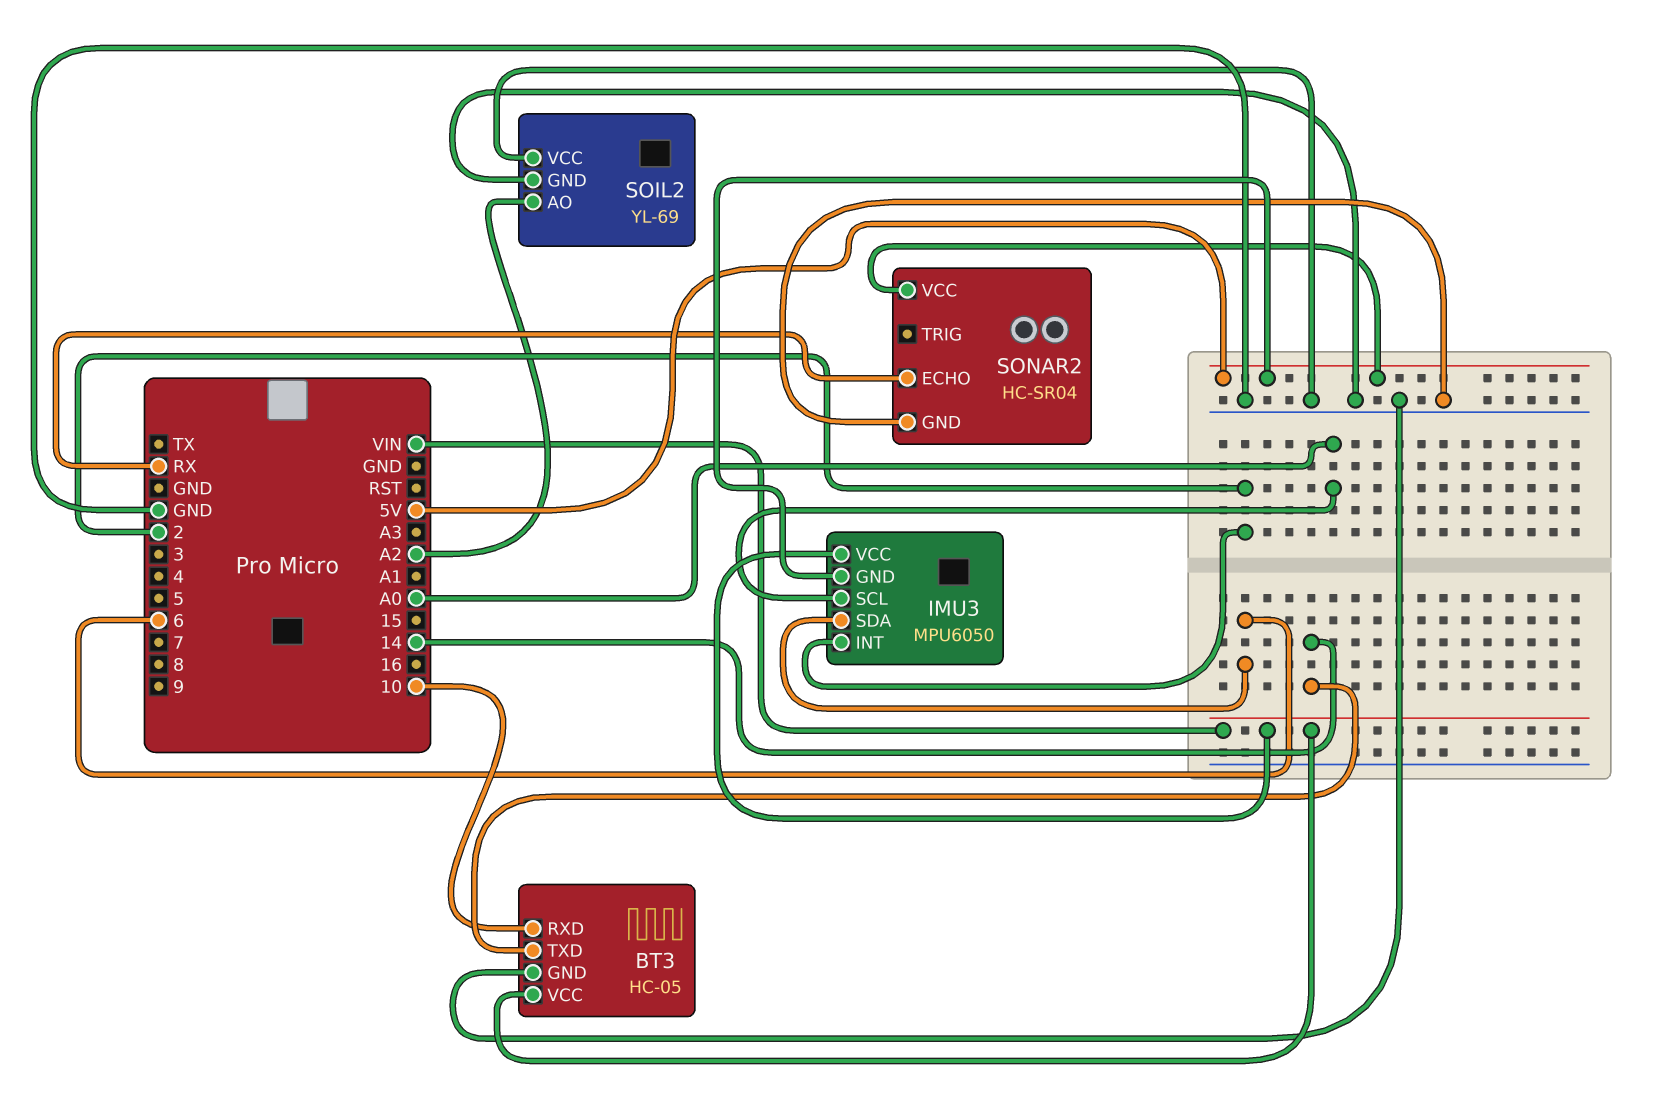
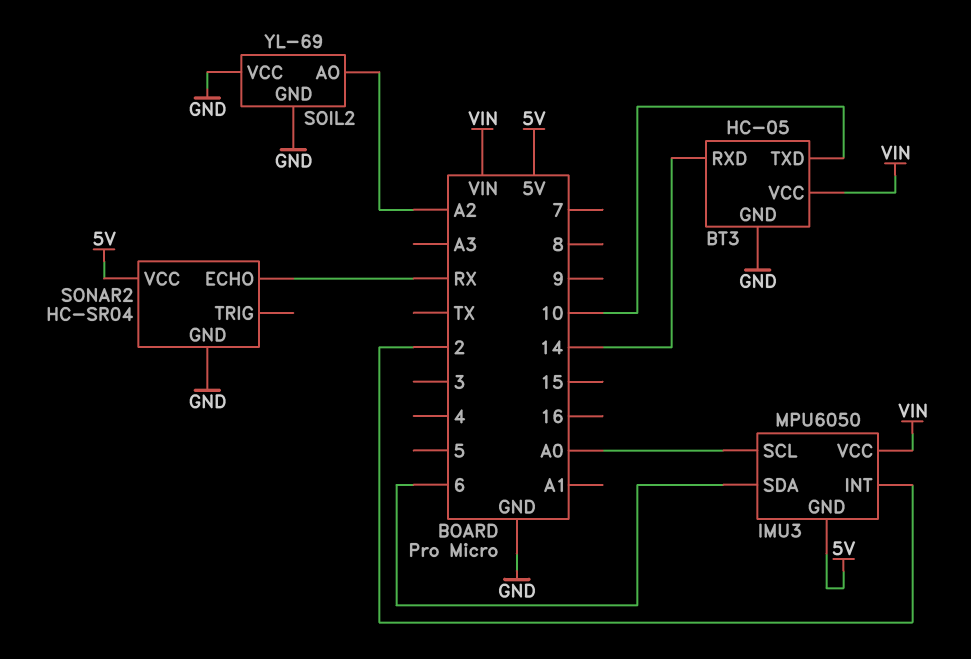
BT3 pin RXD: 10 -> 14
BT3 pin TXD: 14 -> 10

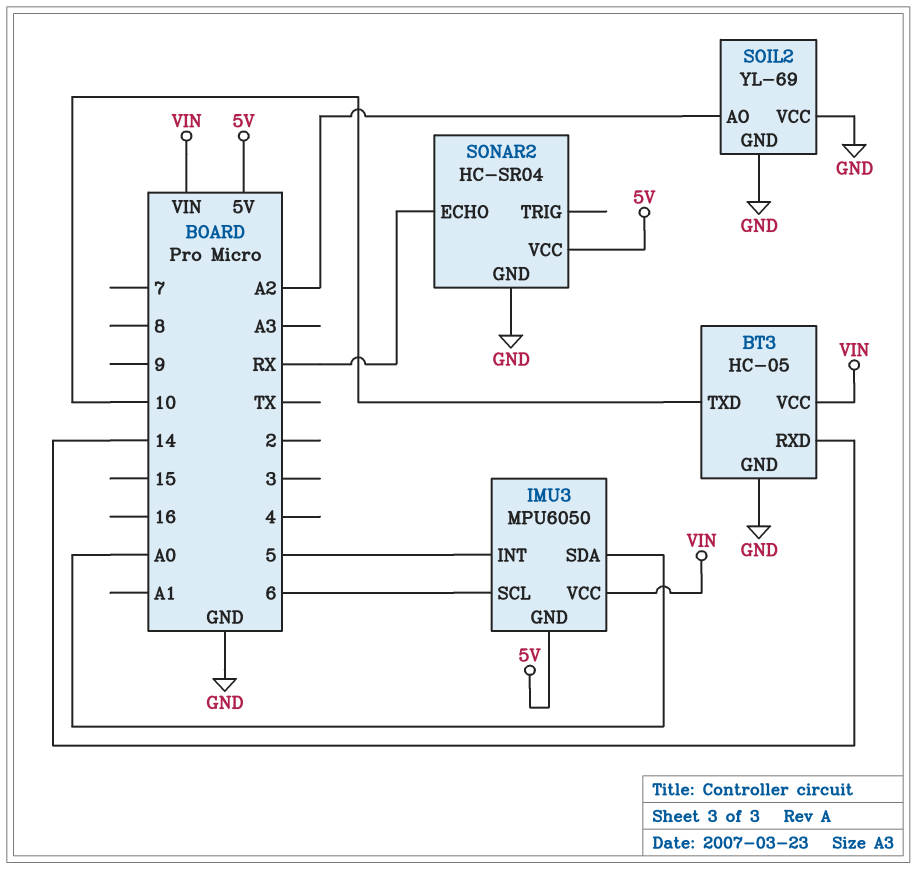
IMU3 pin INT: 2 -> 5
IMU3 pin SCL: A0 -> 6
IMU3 pin SDA: 6 -> A0

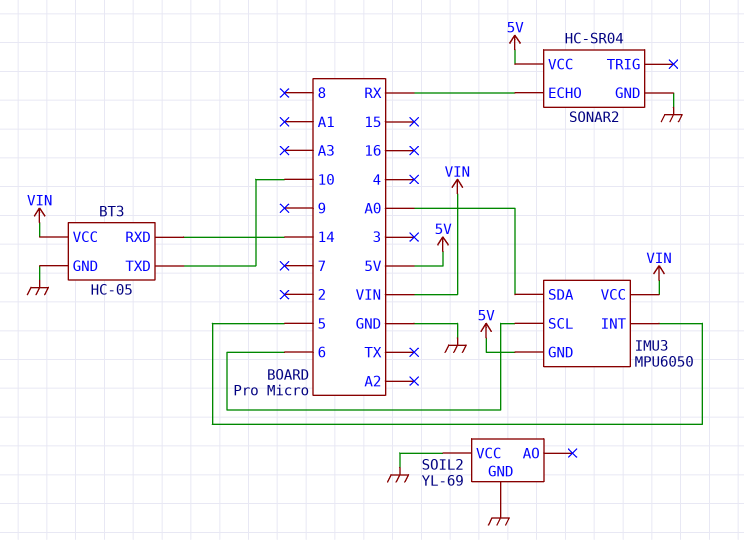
SOIL2 pin AO: A2 -> none

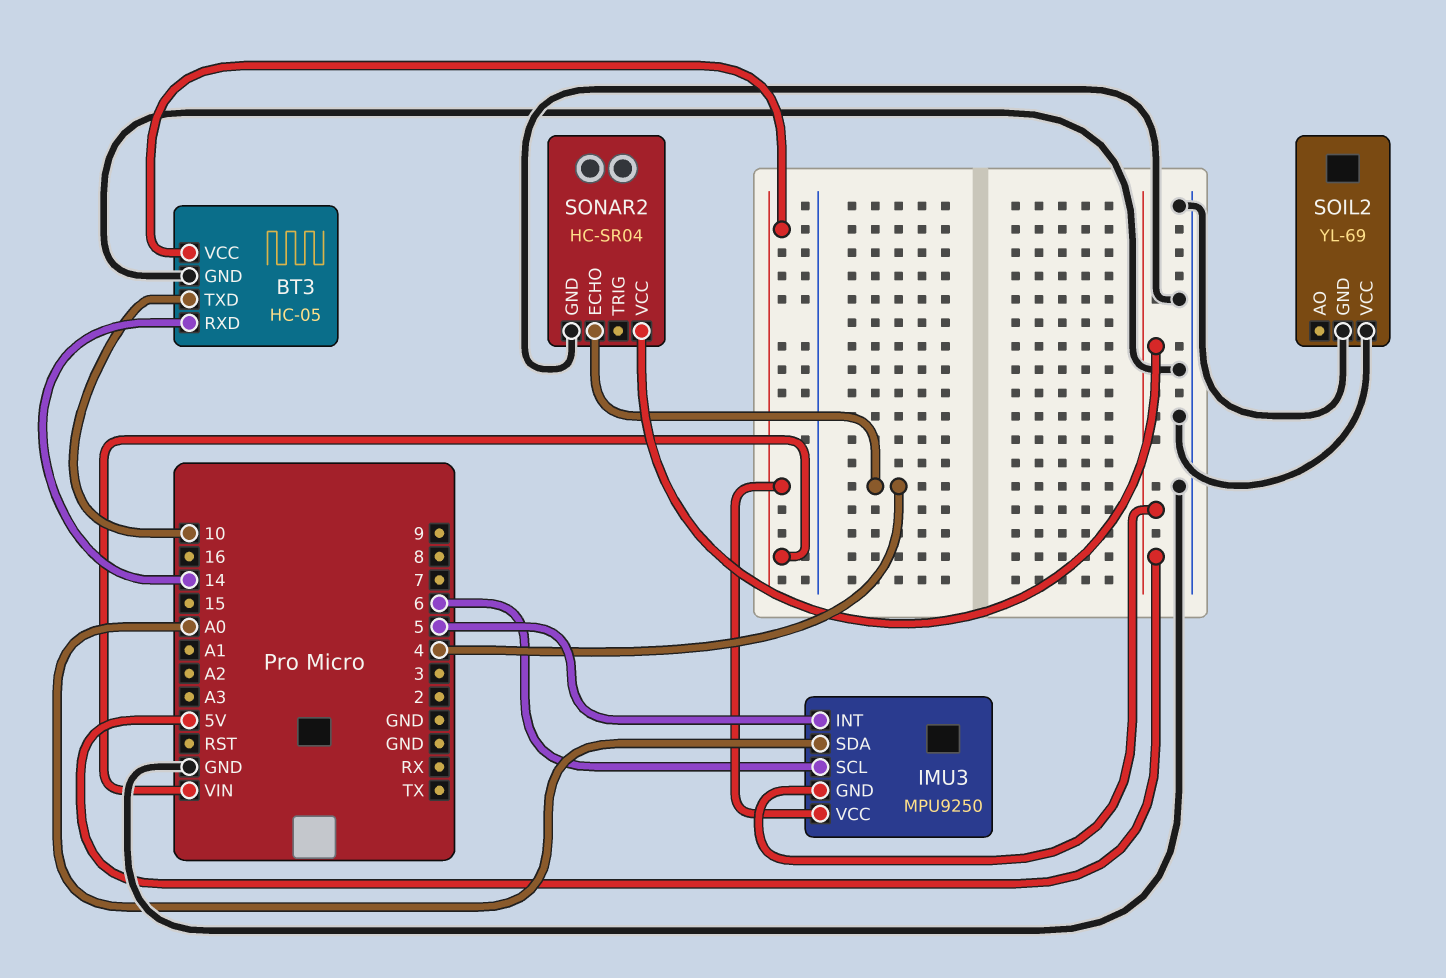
IMU3: MPU6050 -> MPU9250
SONAR2 pin ECHO: RX -> 4

